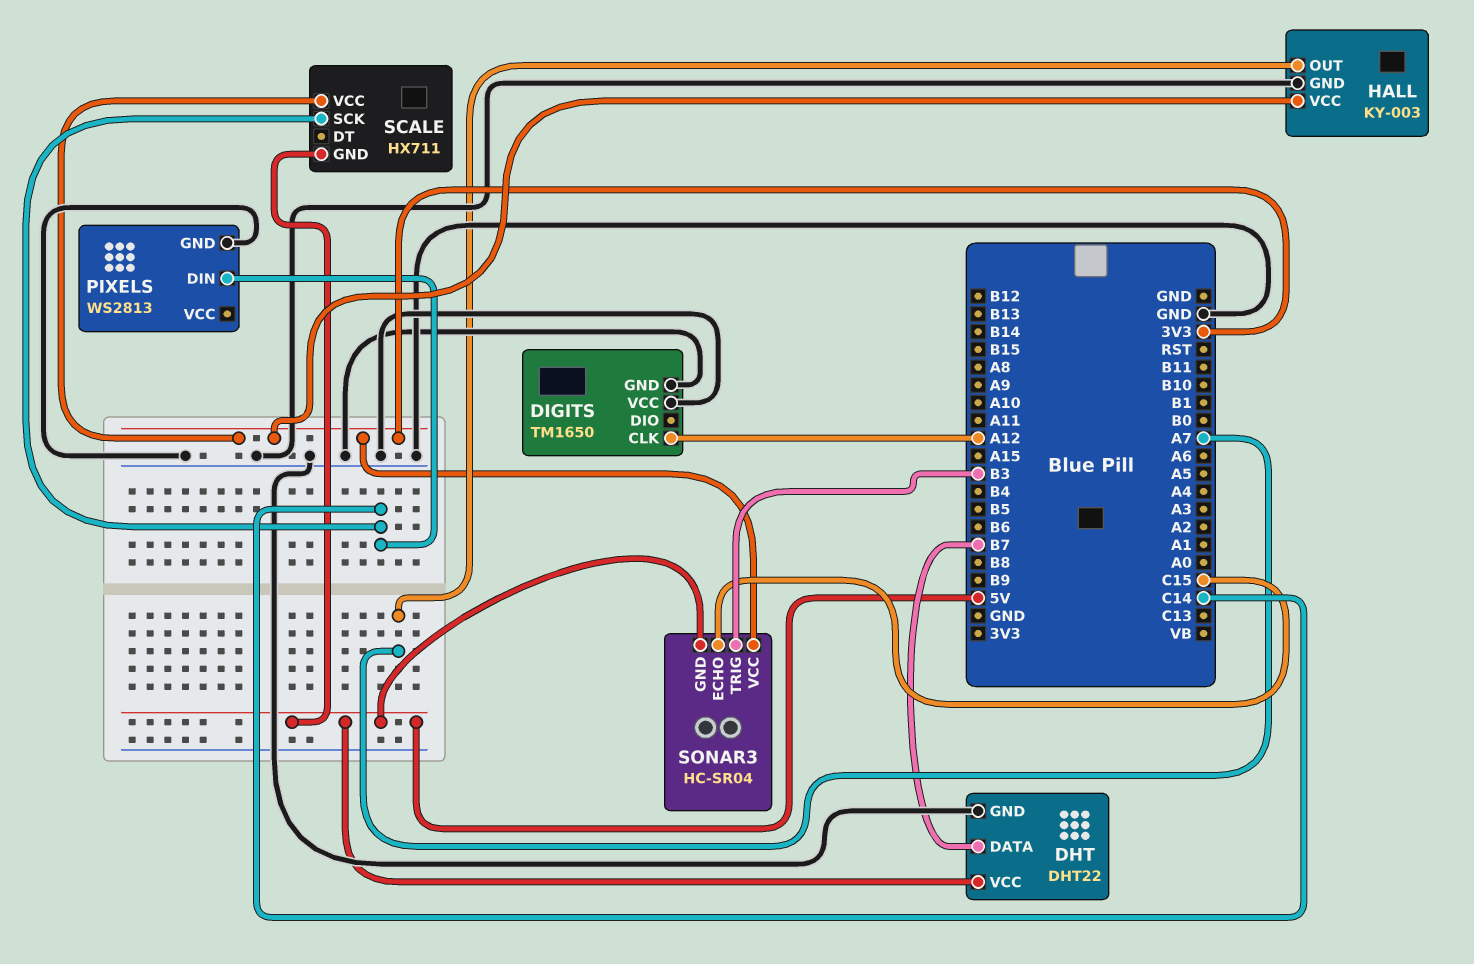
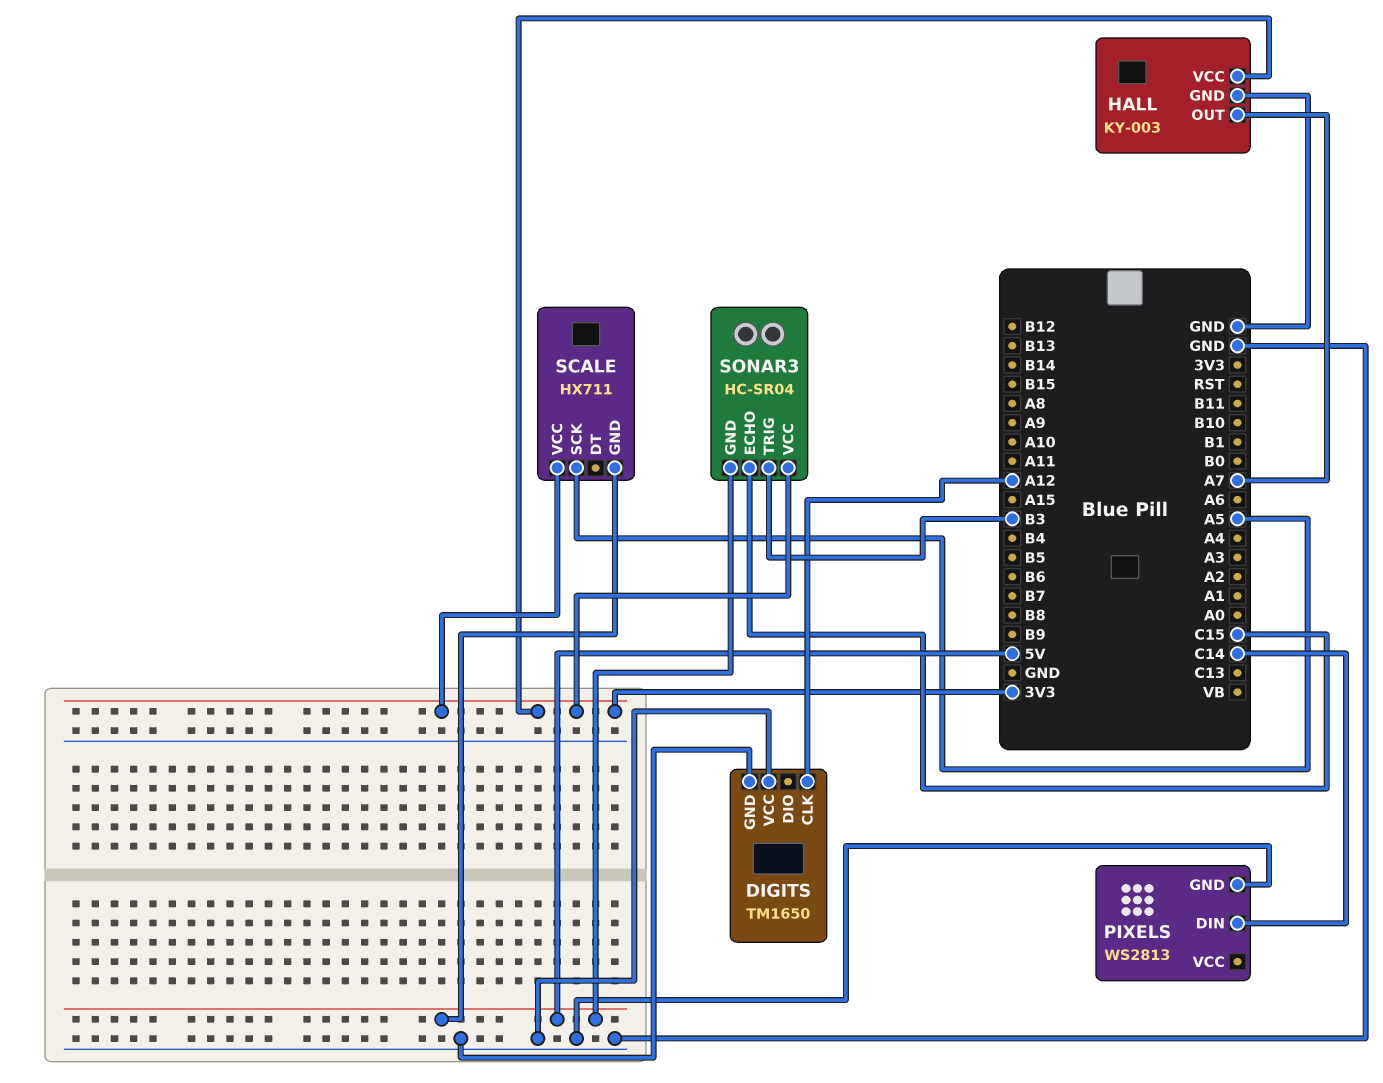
DHT: DHT22 -> none
DHT pin DATA: B7 -> none
DHT pin GND: GND -> none
DHT pin VCC: 5V -> none
SCALE pin SCK: C14 -> A5

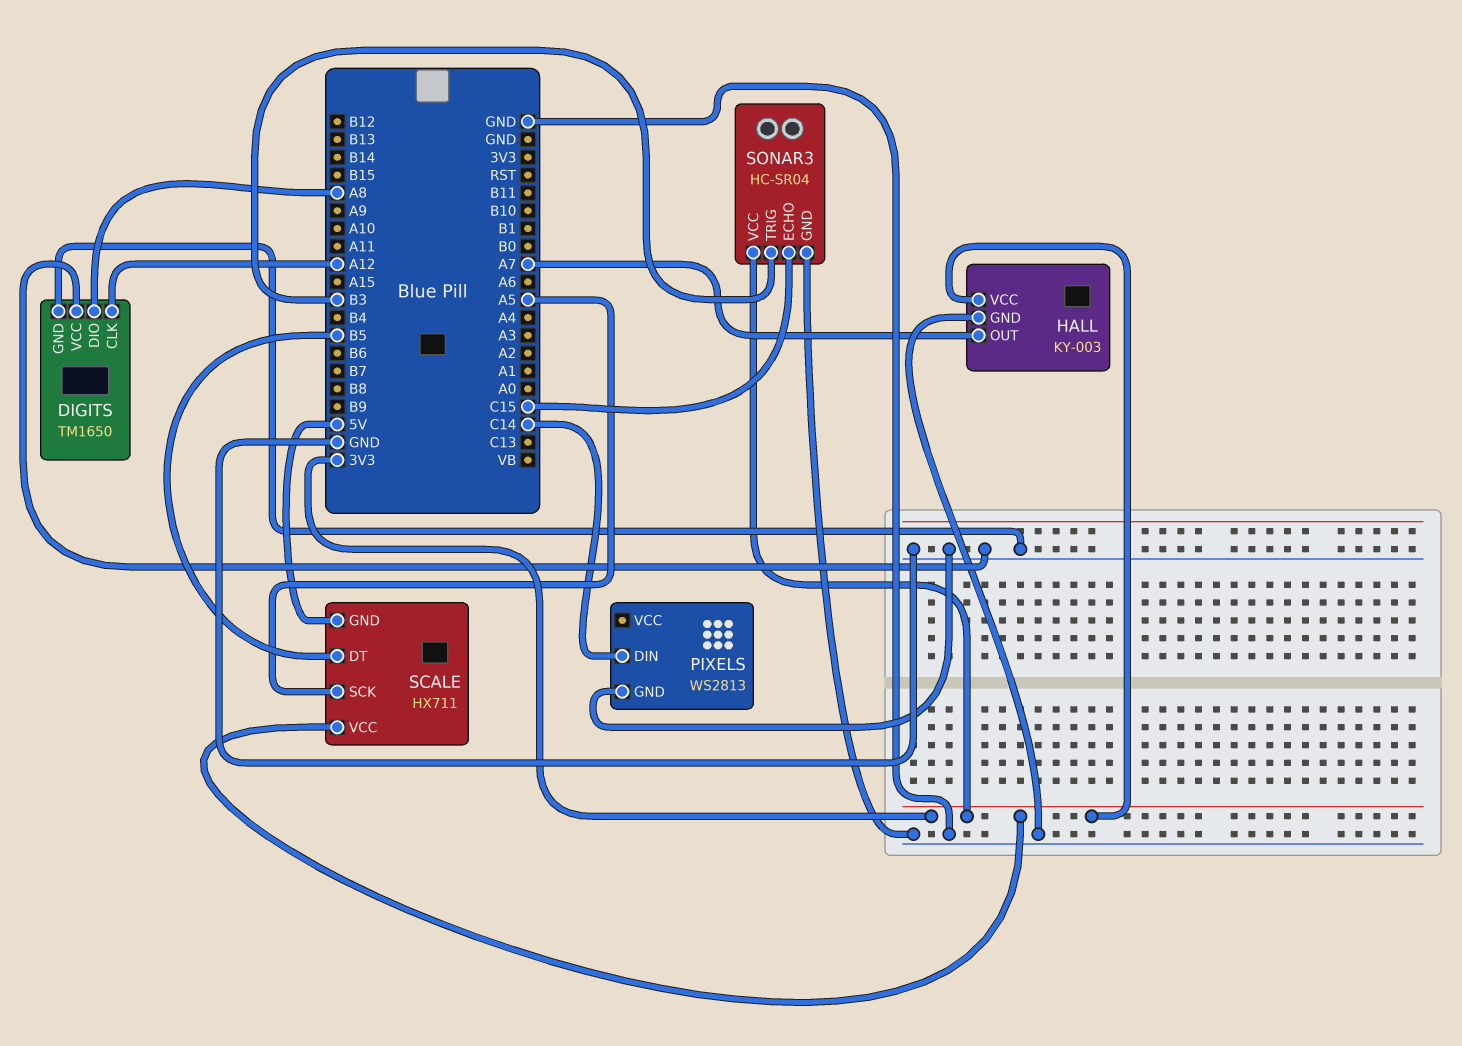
DIGITS pin DIO: none -> A8
SCALE pin DT: none -> B5
SONAR3 pin GND: 5V -> GND

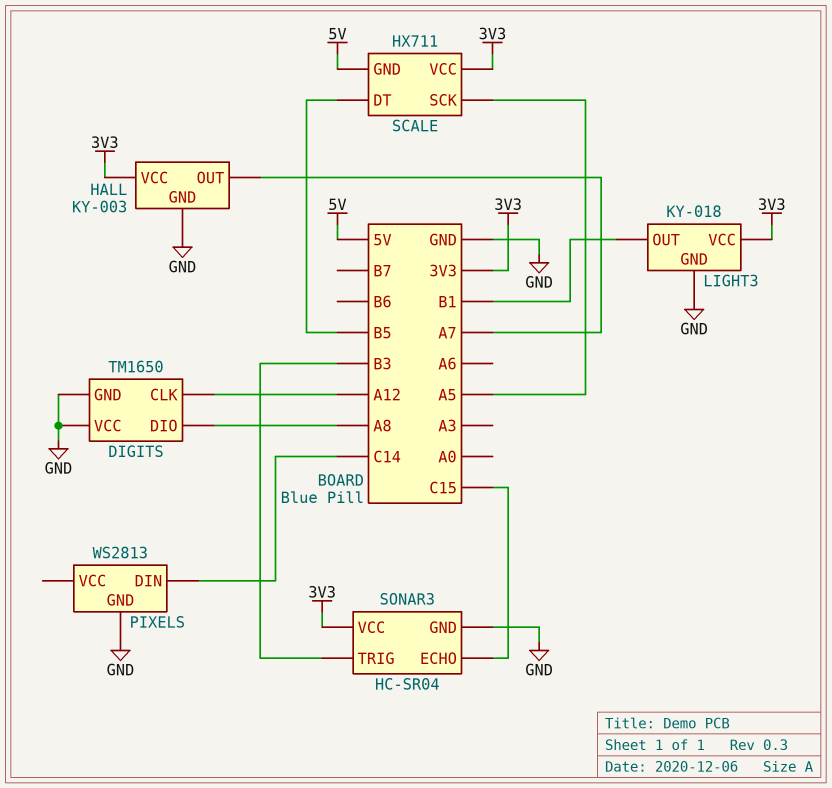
LIGHT3: none -> KY-018
LIGHT3 pin GND: none -> GND
LIGHT3 pin OUT: none -> B1
LIGHT3 pin VCC: none -> 3V3

